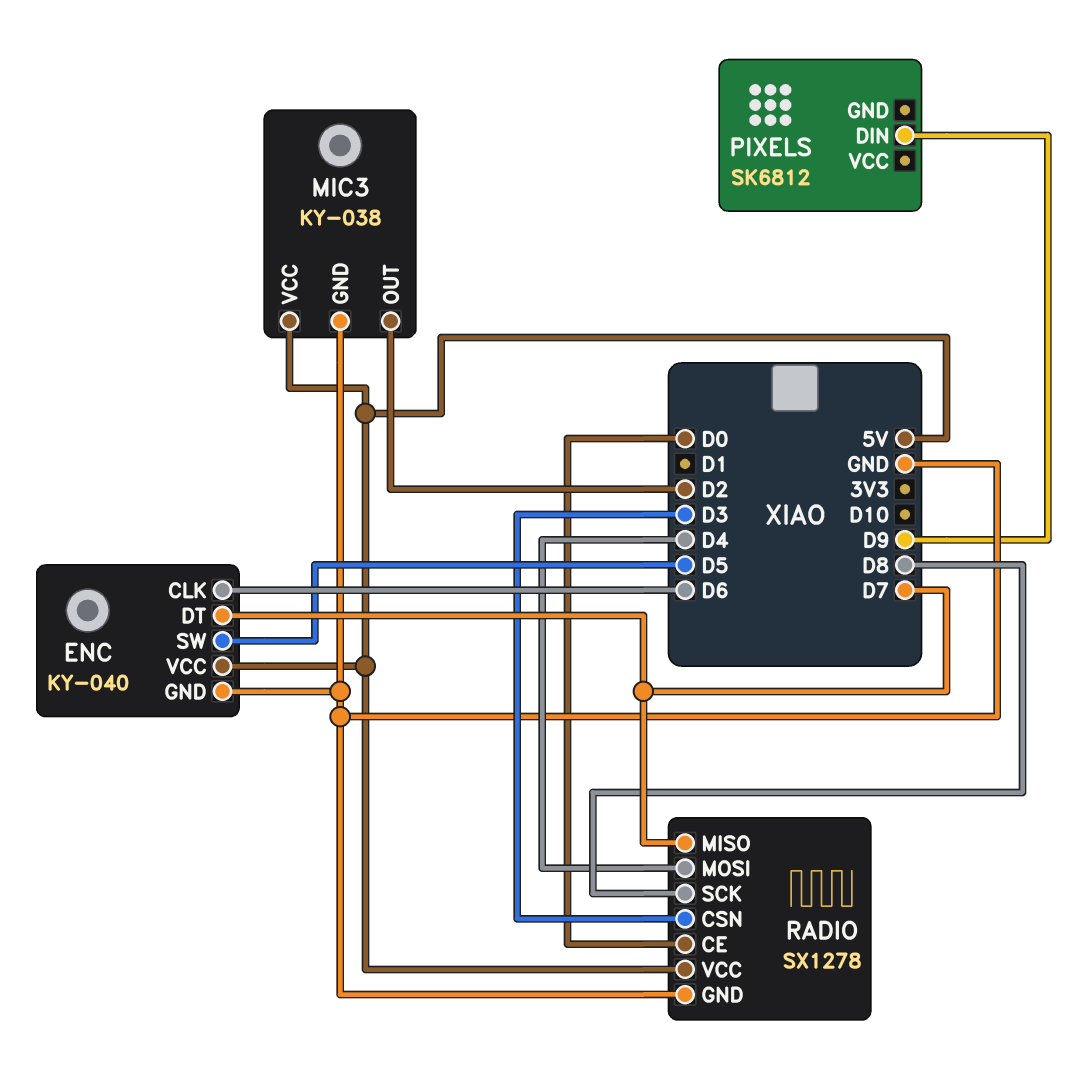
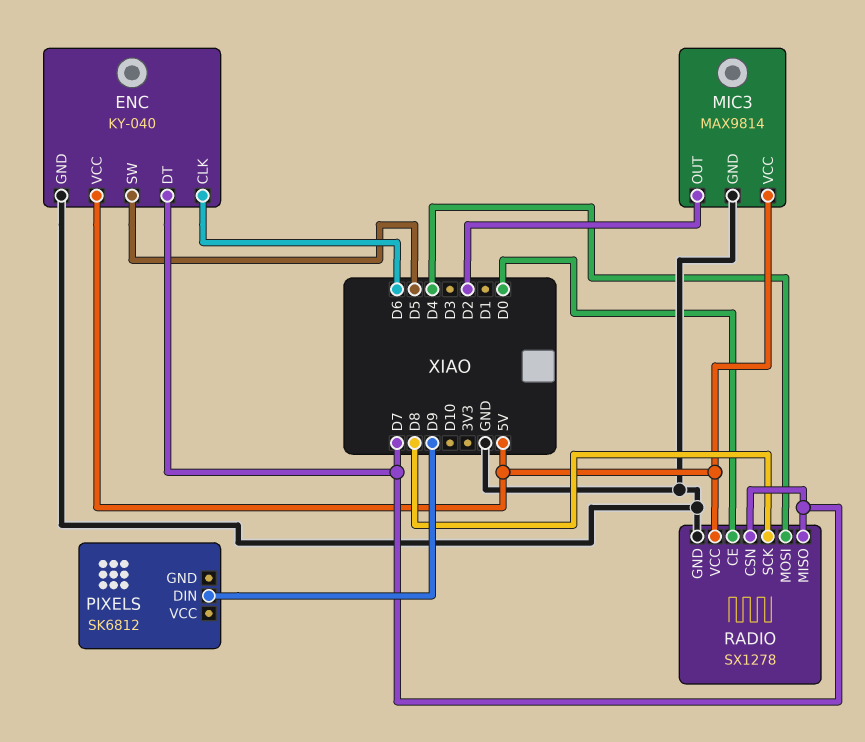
MIC3: KY-038 -> MAX9814
RADIO pin CSN: D3 -> D7

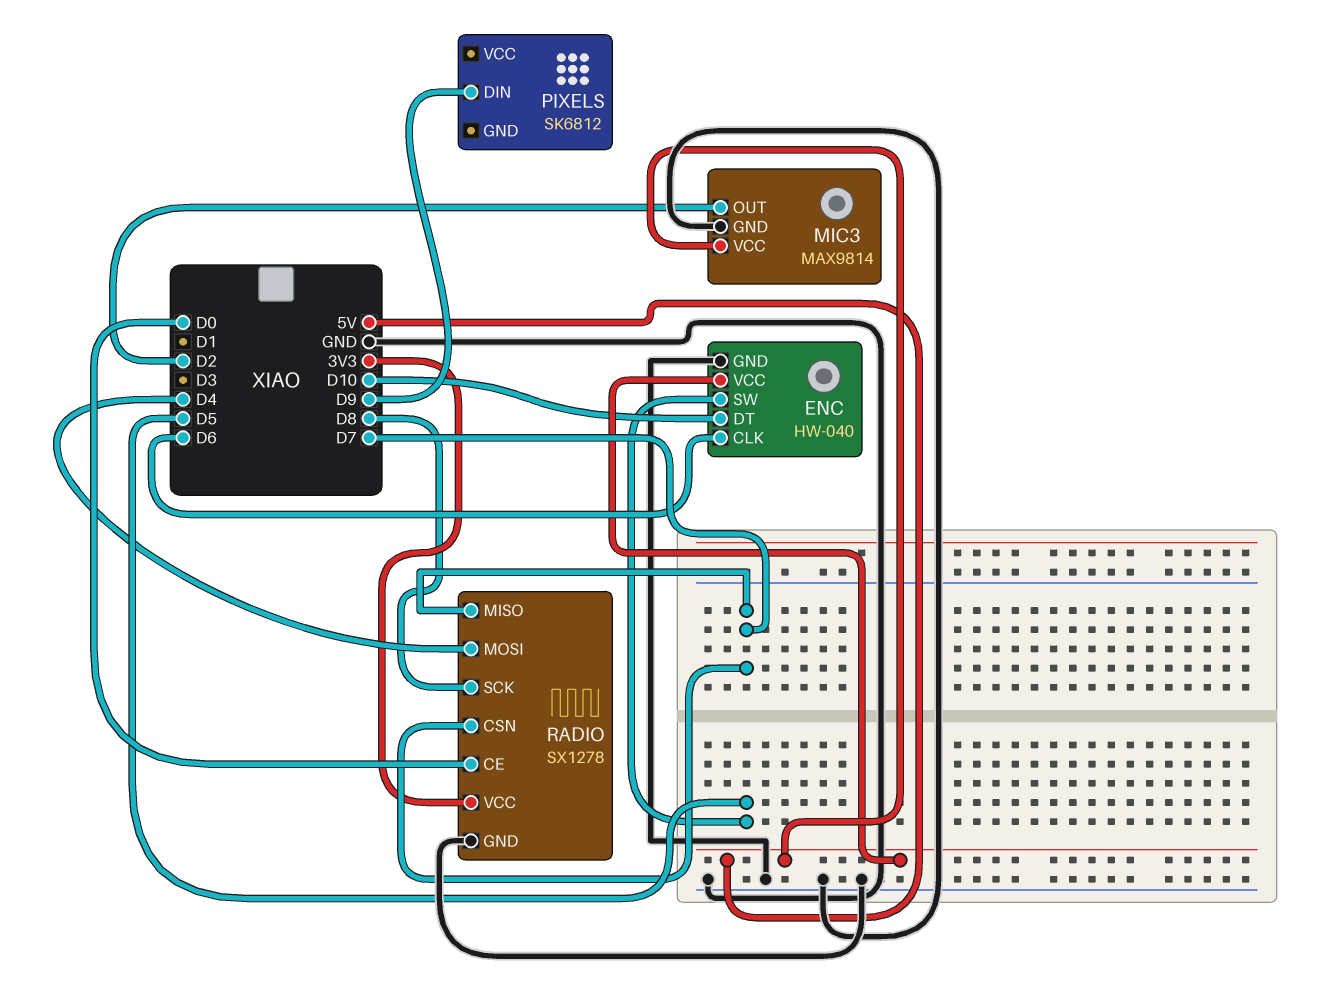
ENC: KY-040 -> HW-040
ENC pin DT: D7 -> D10
RADIO pin VCC: 5V -> 3V3

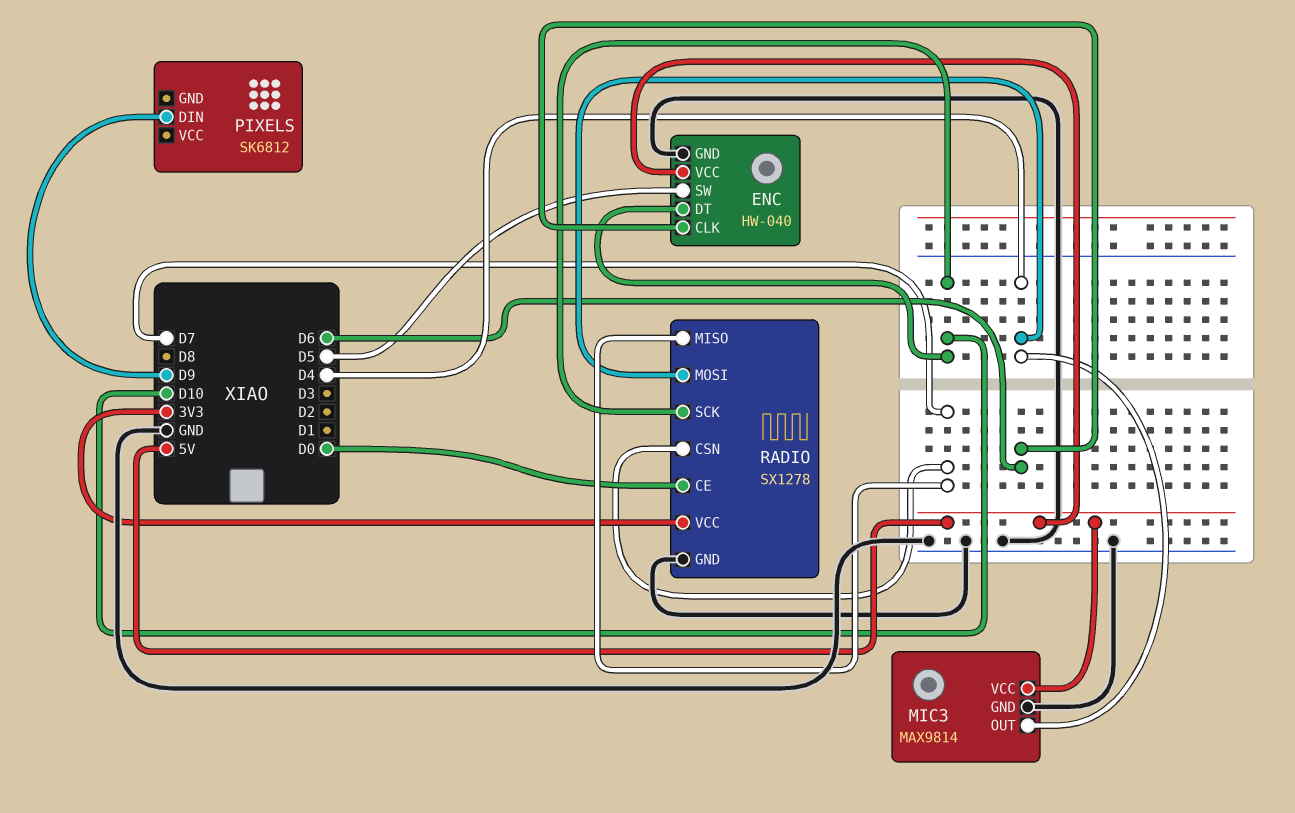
MIC3 pin OUT: D2 -> D4
RADIO pin SCK: D8 -> D10

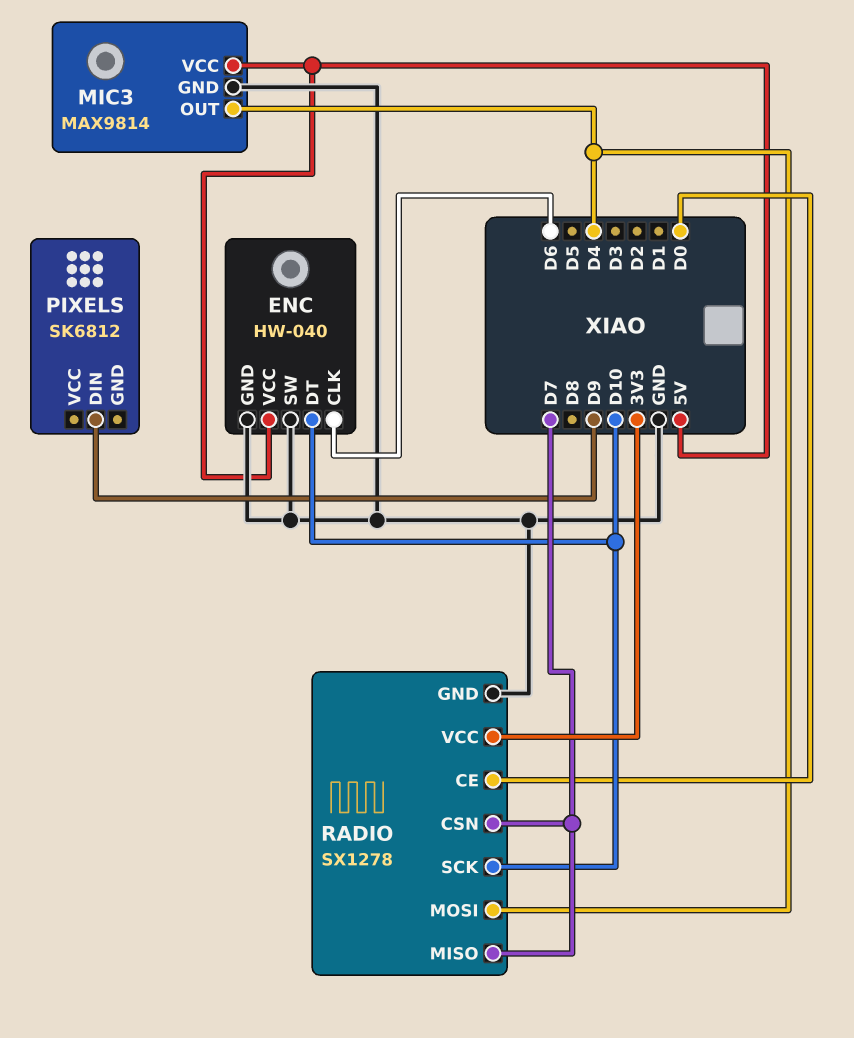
ENC pin SW: D5 -> GND

